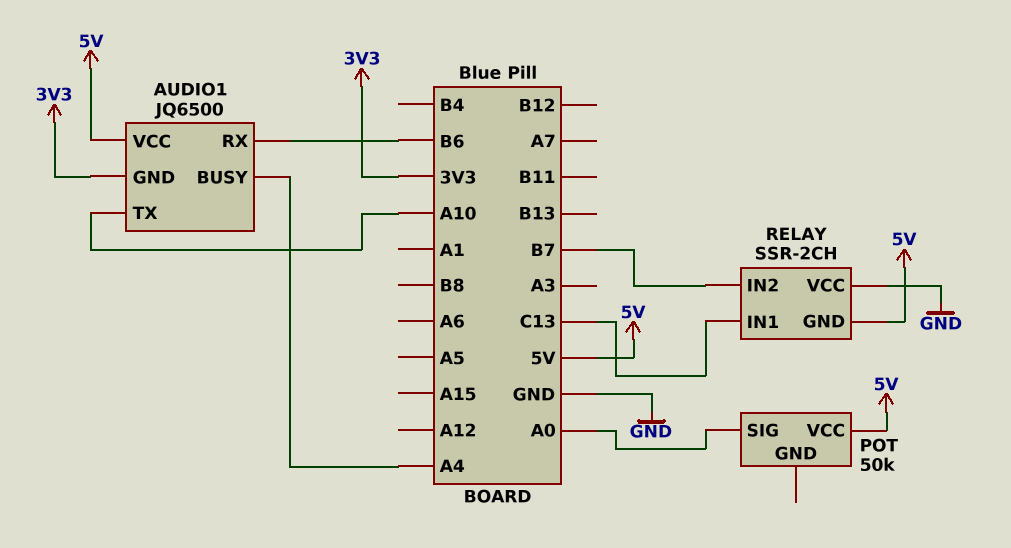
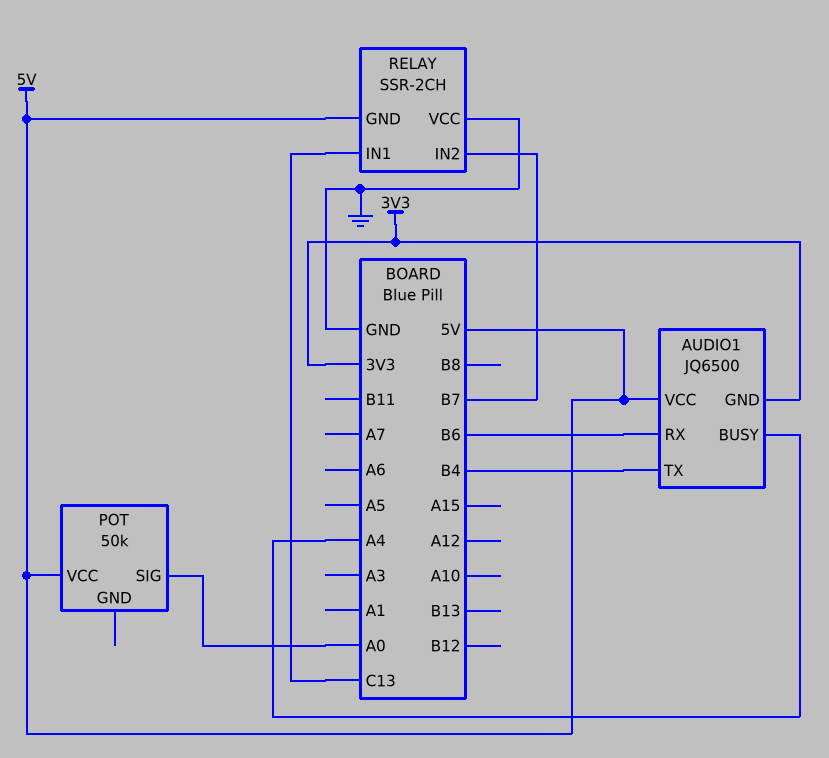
AUDIO1 pin TX: A10 -> B4

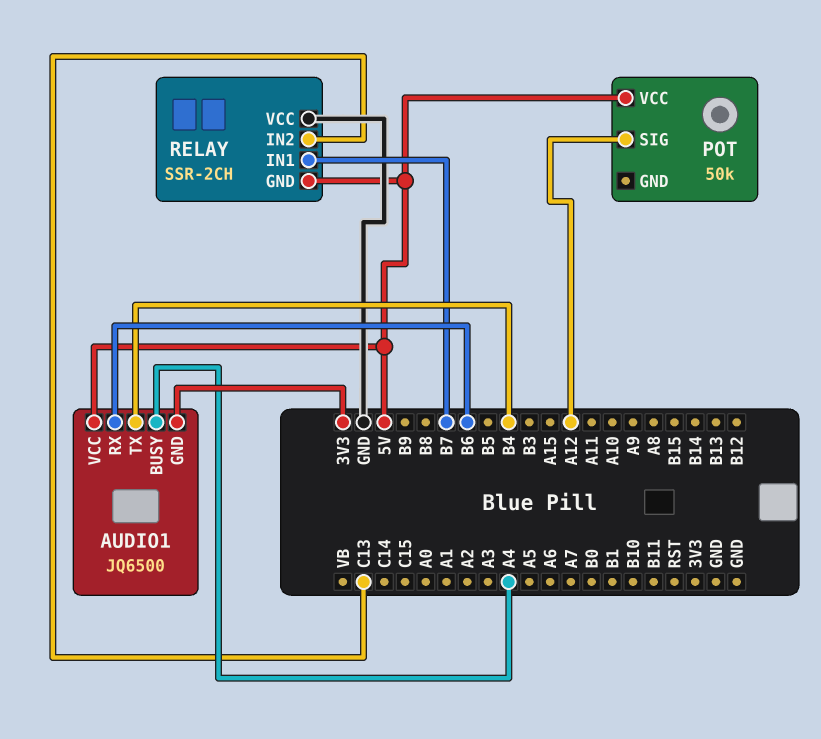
POT pin SIG: A0 -> A12
RELAY pin IN1: C13 -> B7
RELAY pin IN2: B7 -> C13

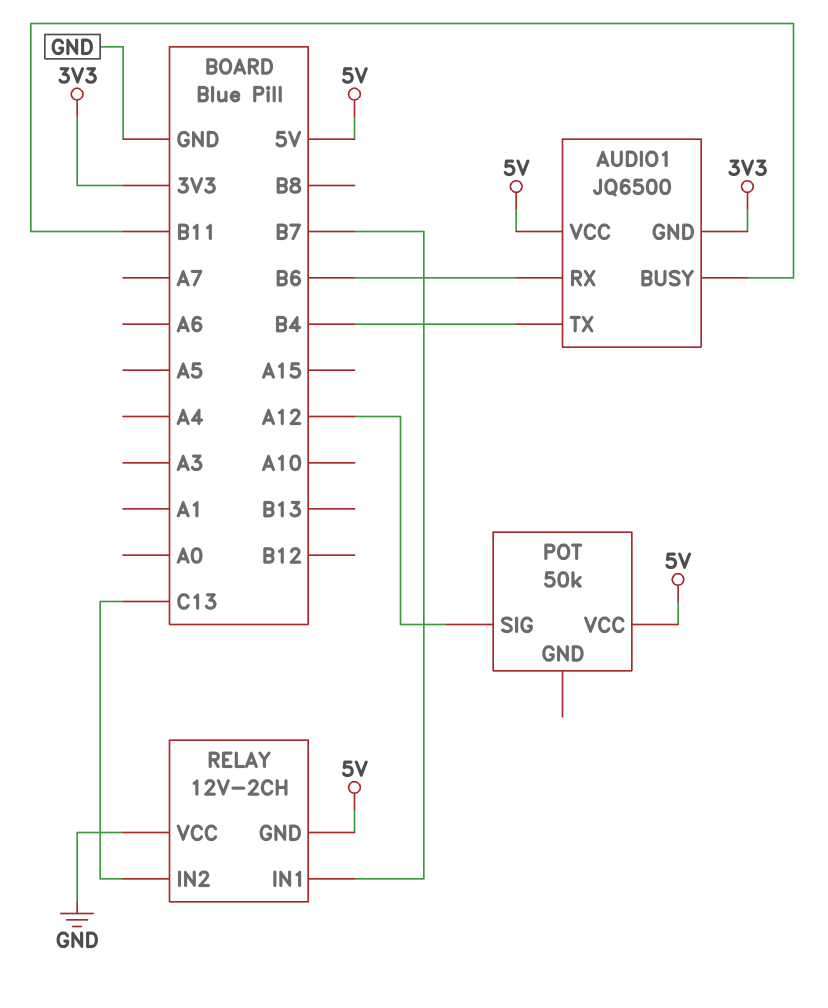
AUDIO1 pin BUSY: A4 -> B11
RELAY: SSR-2CH -> 12V-2CH

